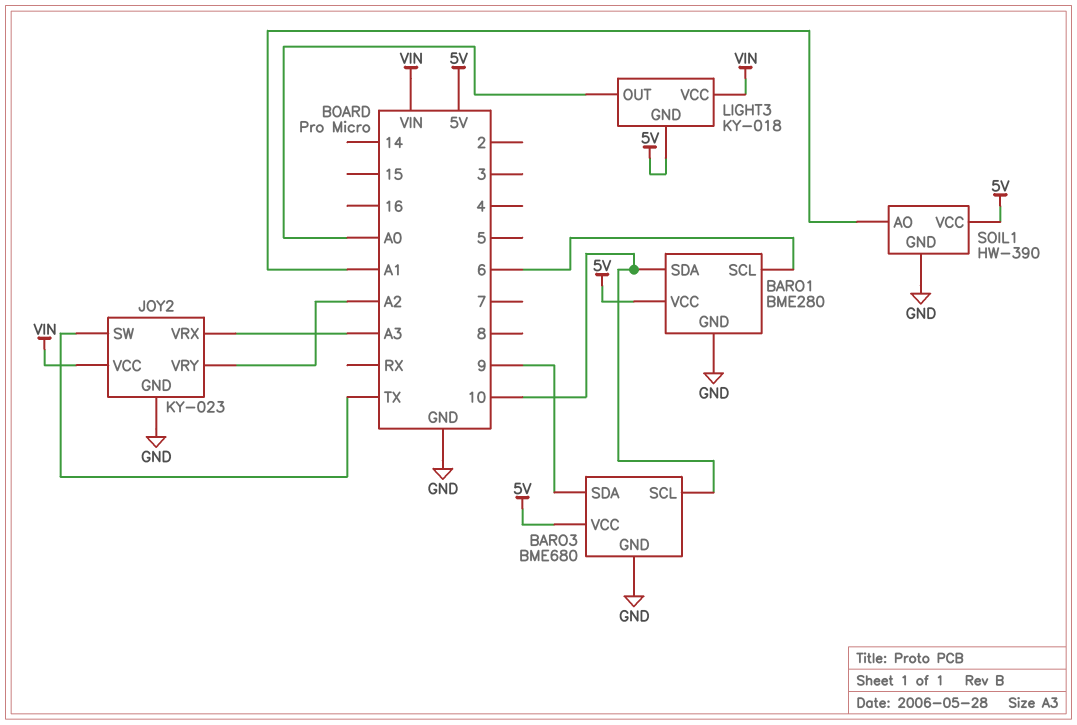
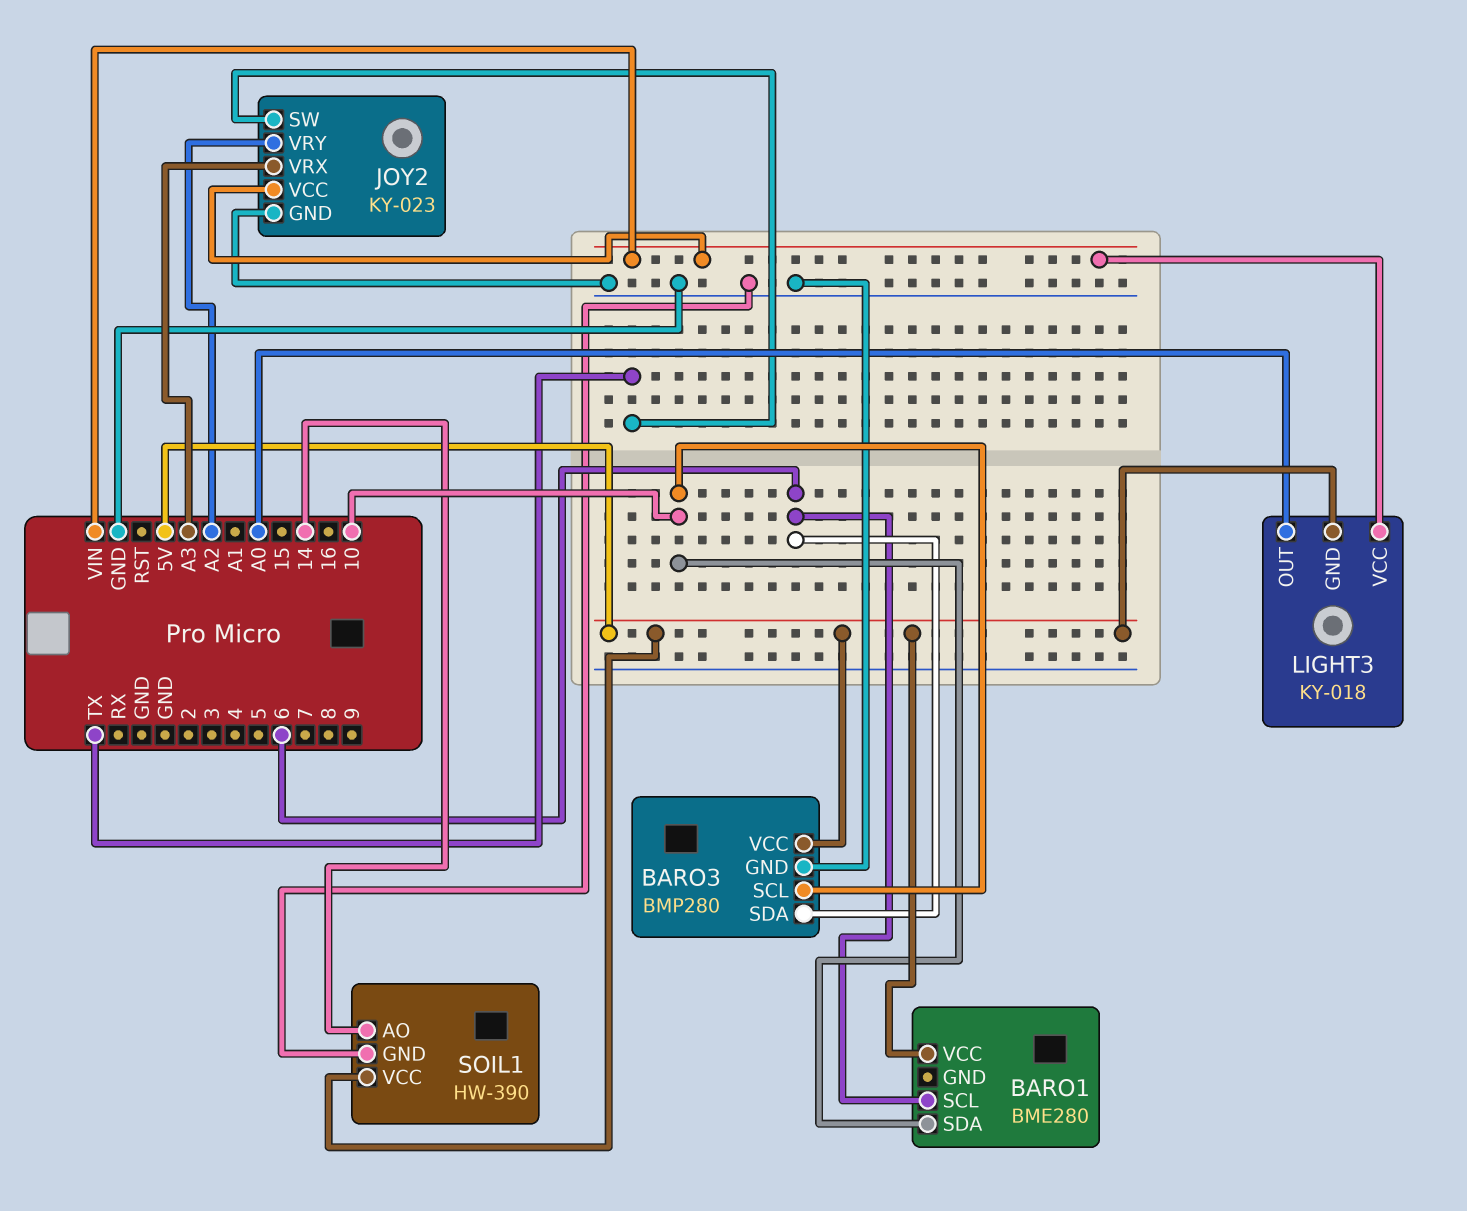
BARO1 pin GND: GND -> none
BARO3: BME680 -> BMP280
BARO3 pin SDA: 9 -> 6
SOIL1 pin AO: A1 -> 14

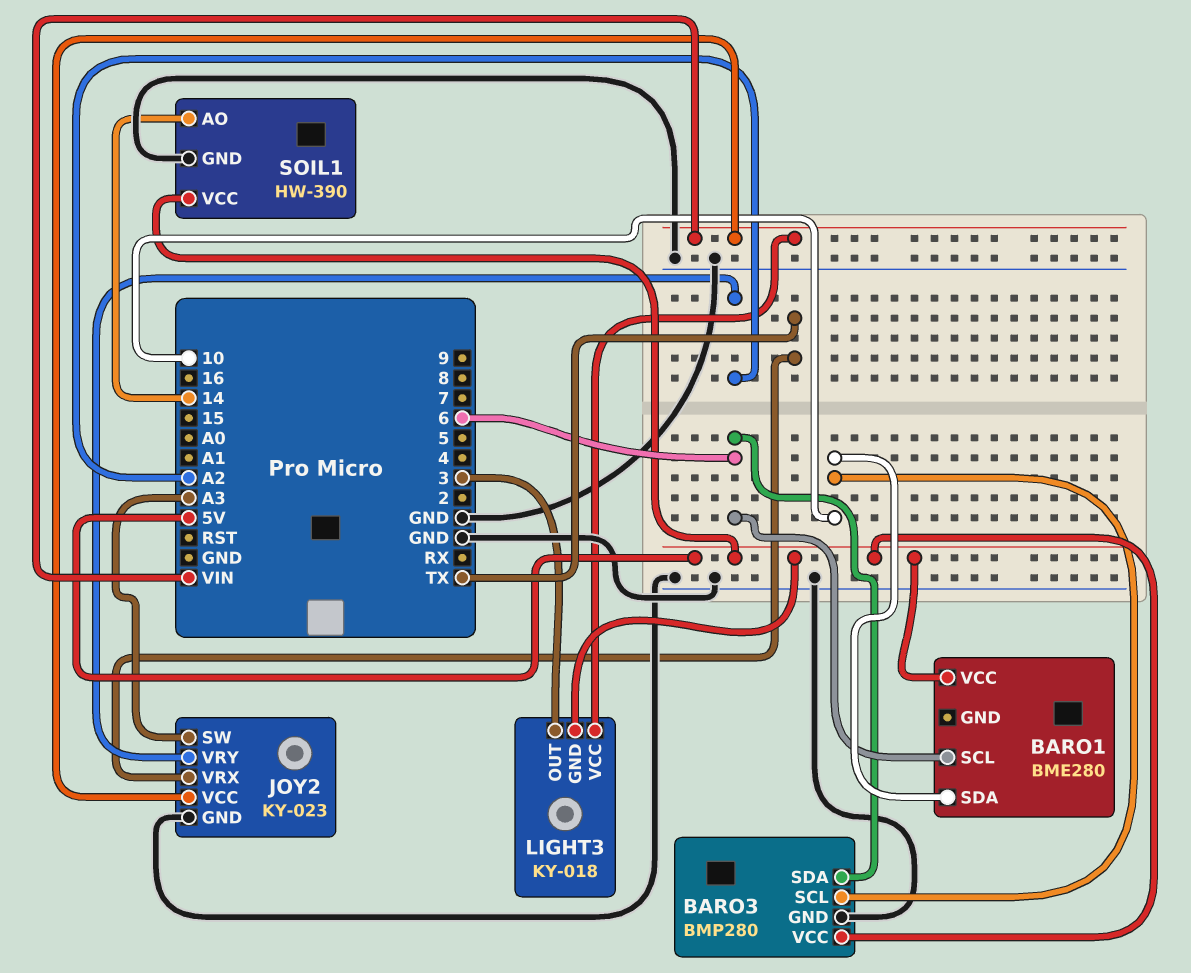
JOY2 pin SW: TX -> A3
JOY2 pin VRX: A3 -> TX
LIGHT3 pin OUT: A0 -> 3

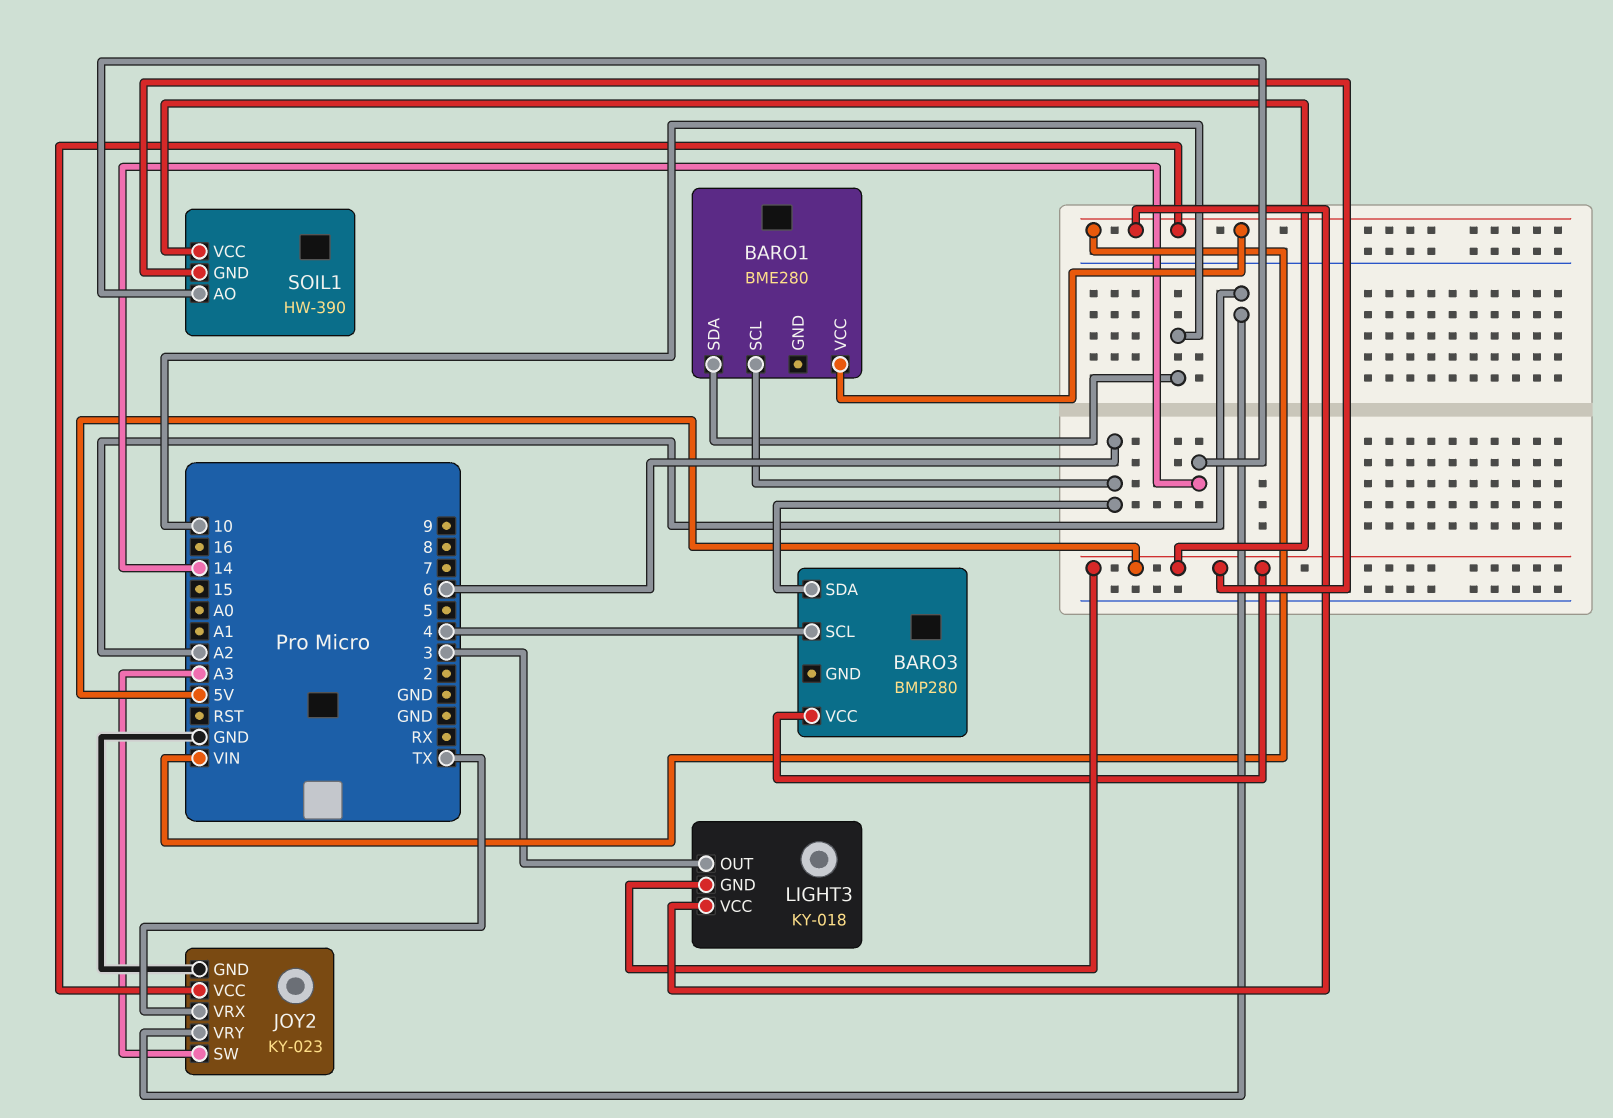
BARO1 pin VCC: 5V -> VIN
BARO3 pin GND: GND -> none
BARO3 pin SCL: 10 -> 4
SOIL1 pin GND: GND -> 5V

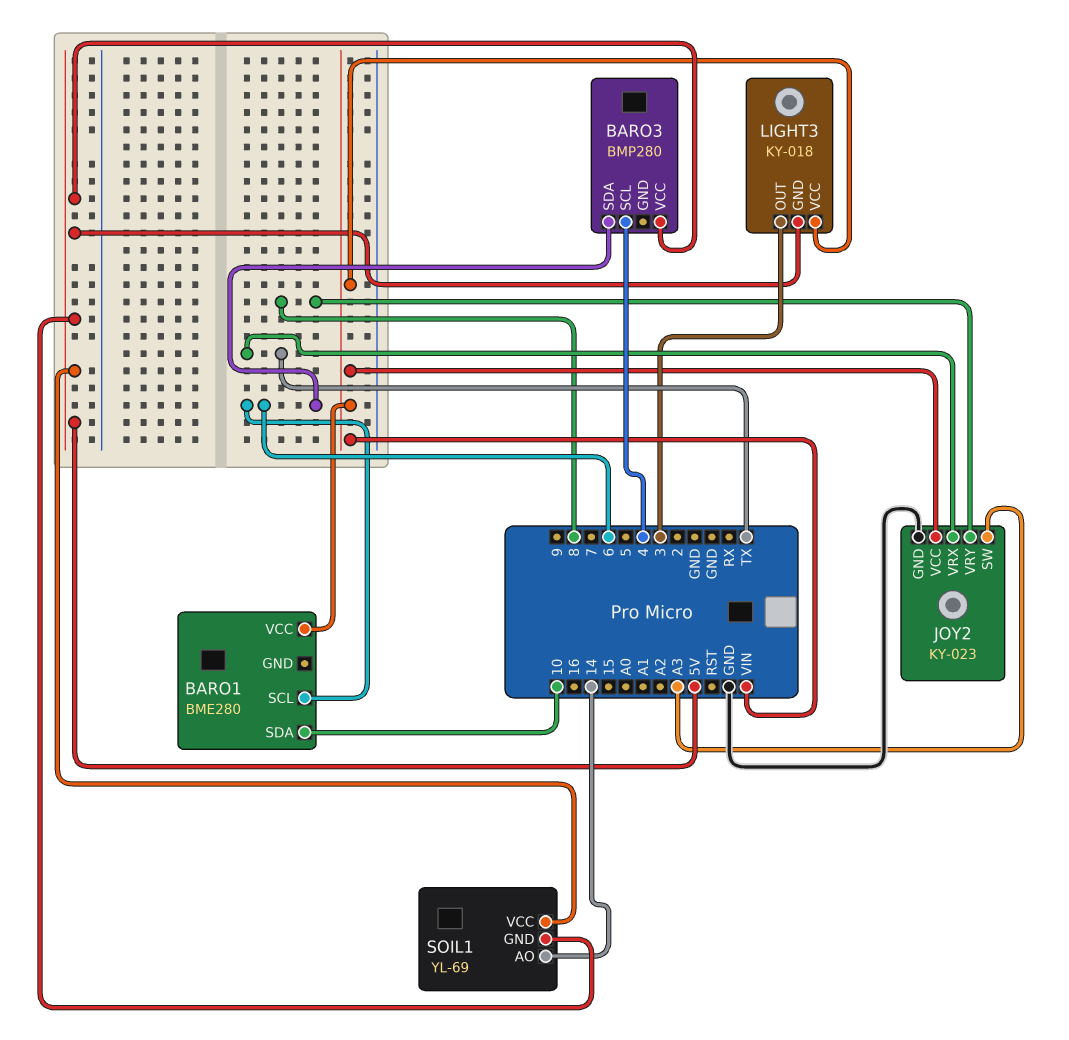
JOY2 pin VRY: A2 -> 8
SOIL1: HW-390 -> YL-69

